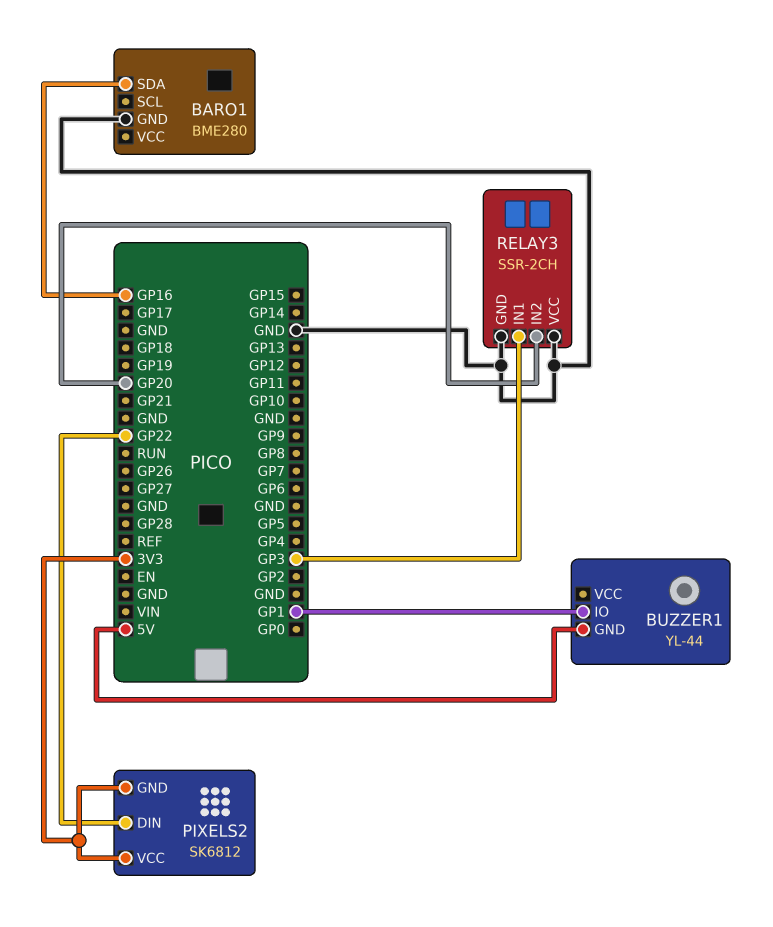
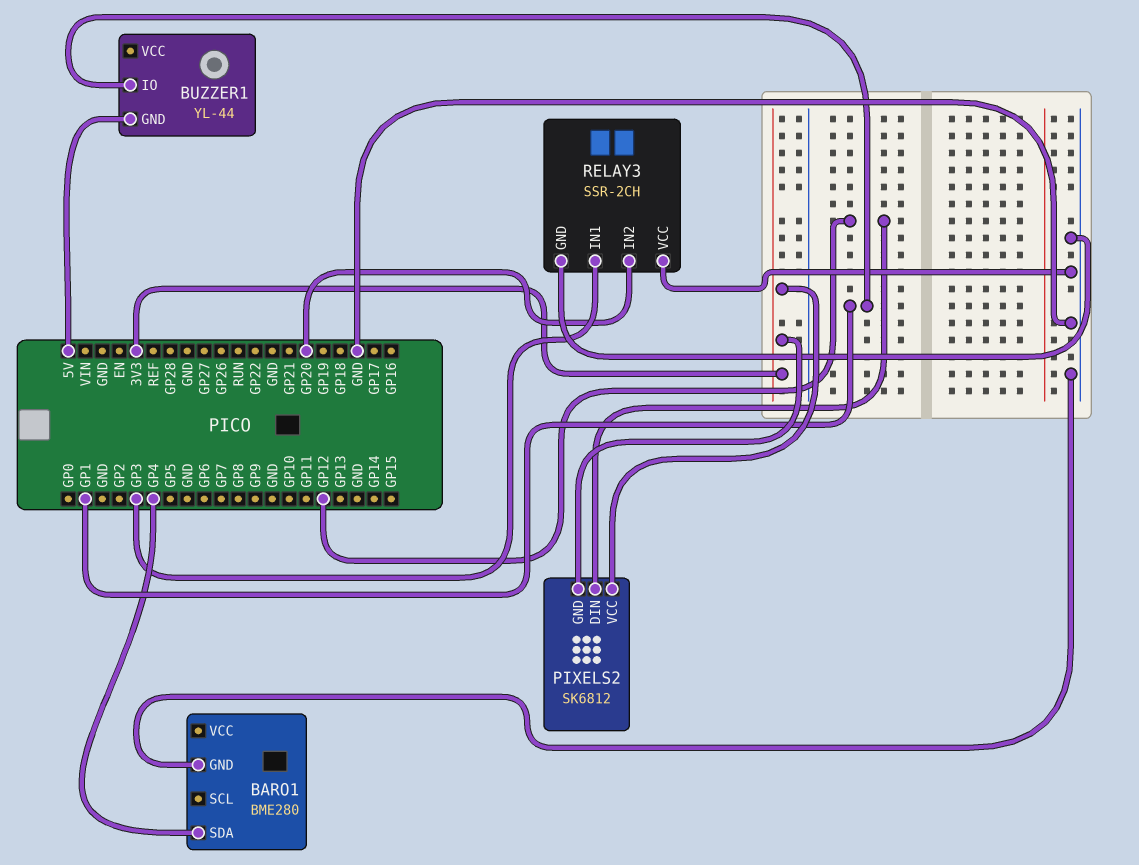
BARO1 pin SDA: GP16 -> GP4
PIXELS2 pin DIN: GP22 -> GP12

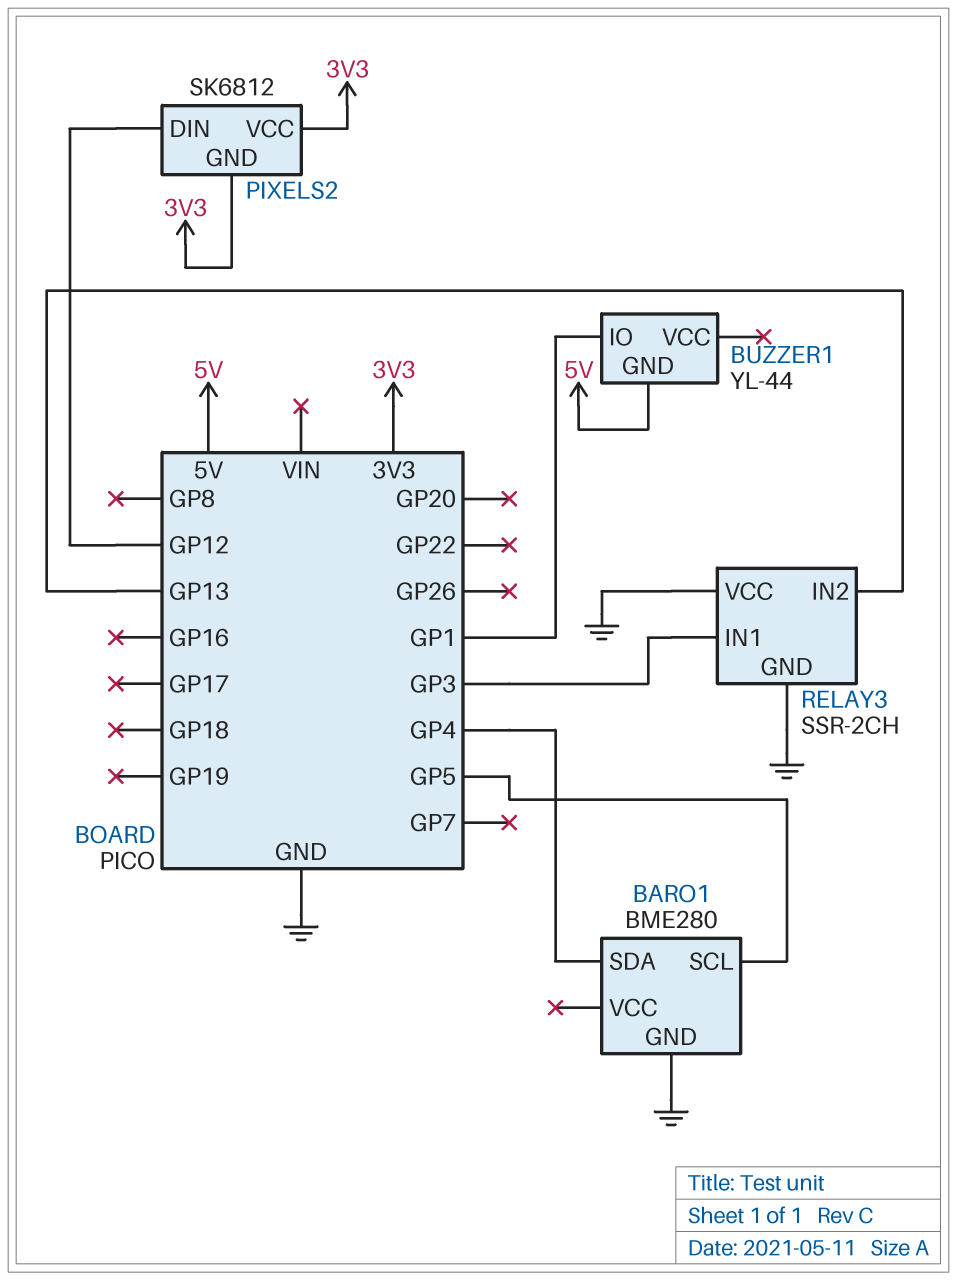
BARO1 pin SCL: none -> GP5
RELAY3 pin IN2: GP20 -> GP13

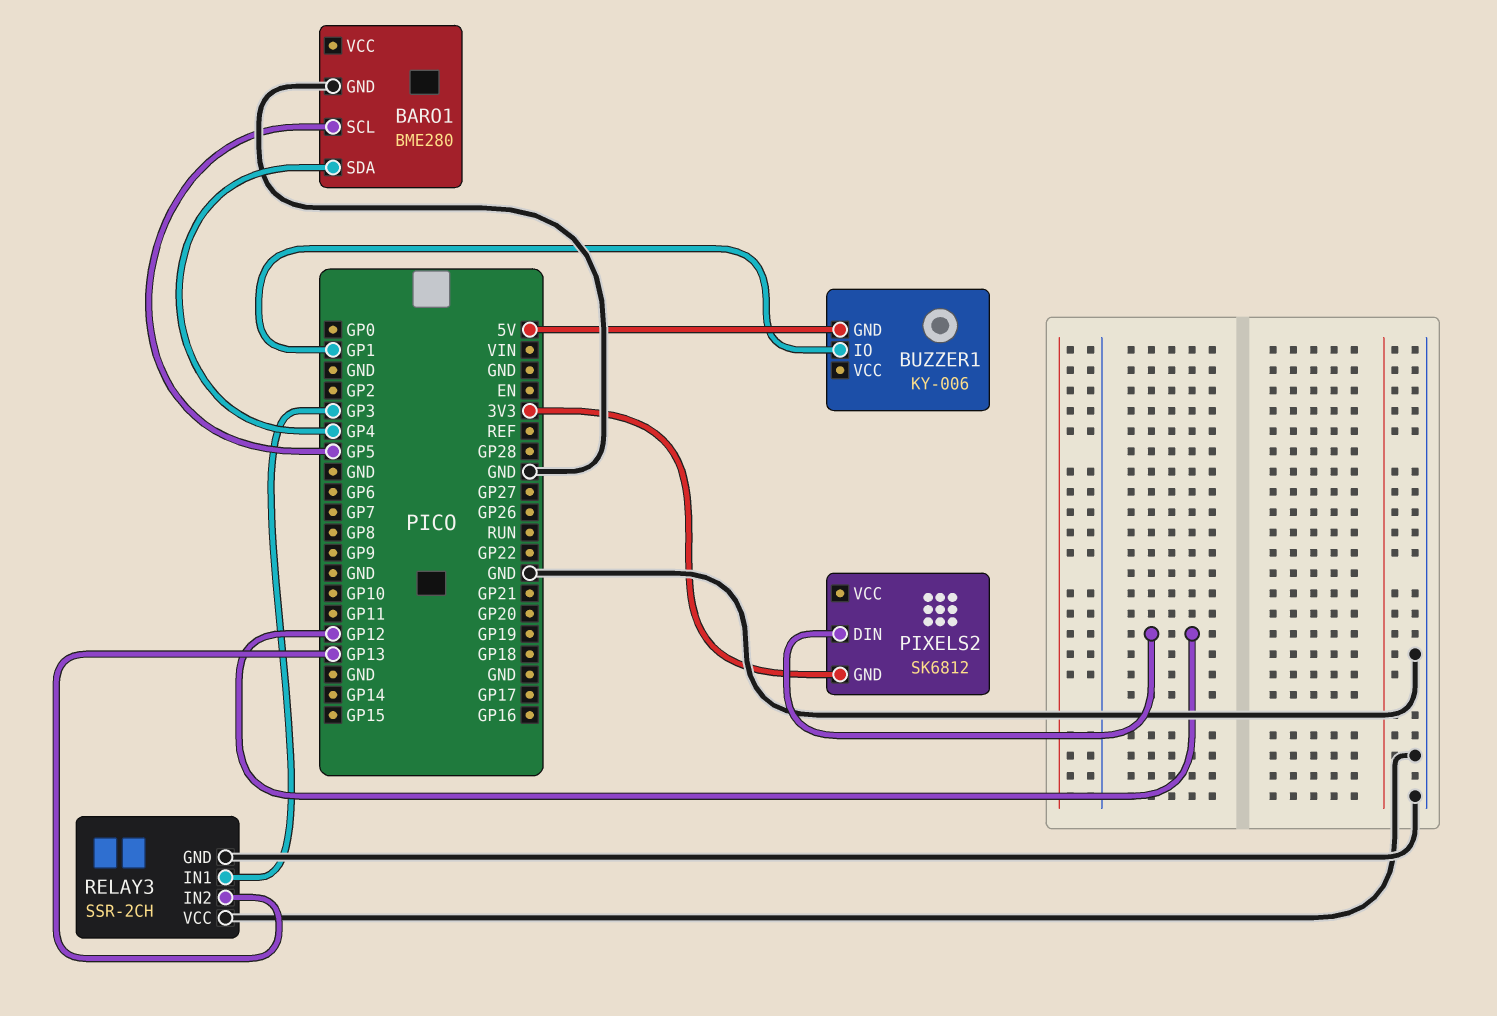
BUZZER1: YL-44 -> KY-006
PIXELS2 pin VCC: 3V3 -> none

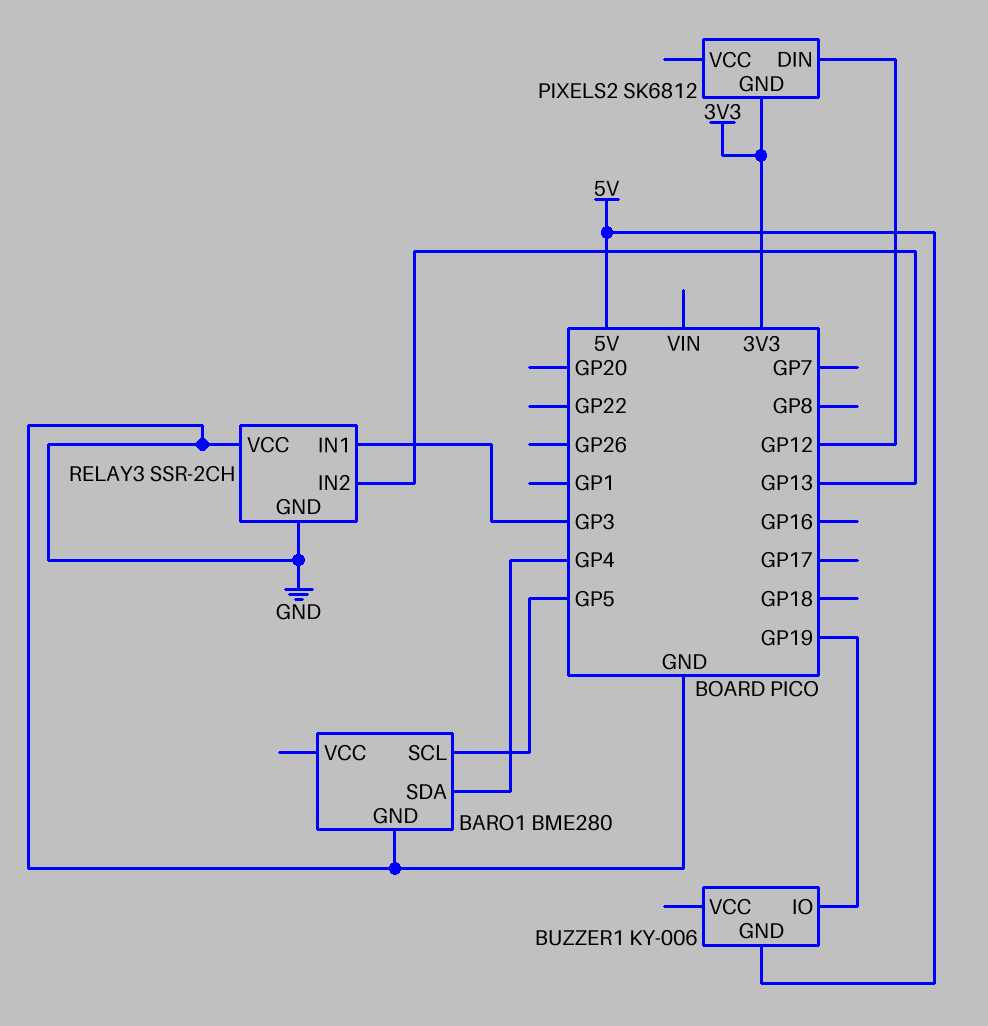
BUZZER1 pin IO: GP1 -> GP19

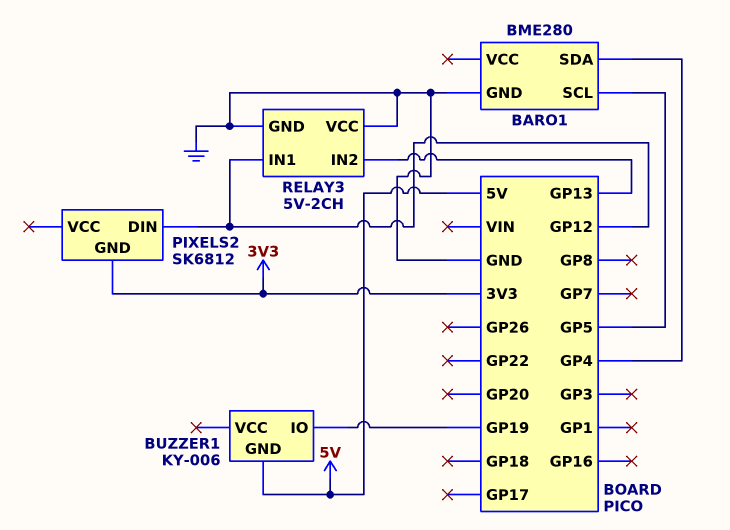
RELAY3: SSR-2CH -> 5V-2CH
RELAY3 pin IN1: GP3 -> GP12

